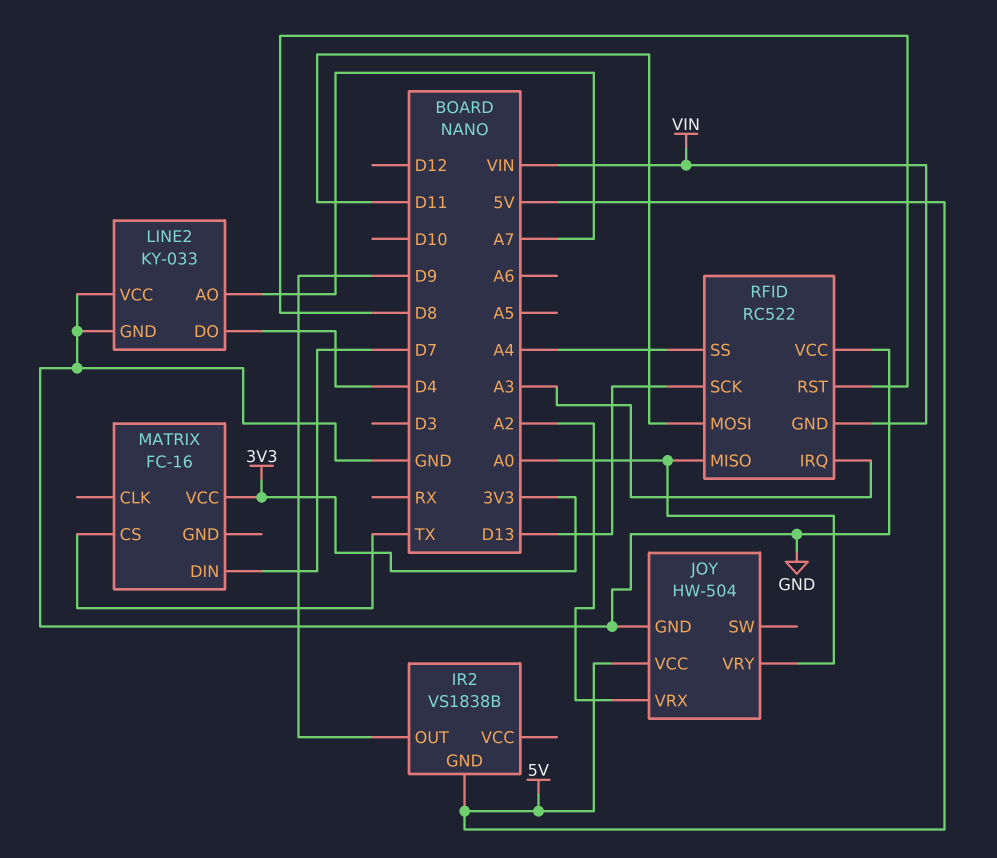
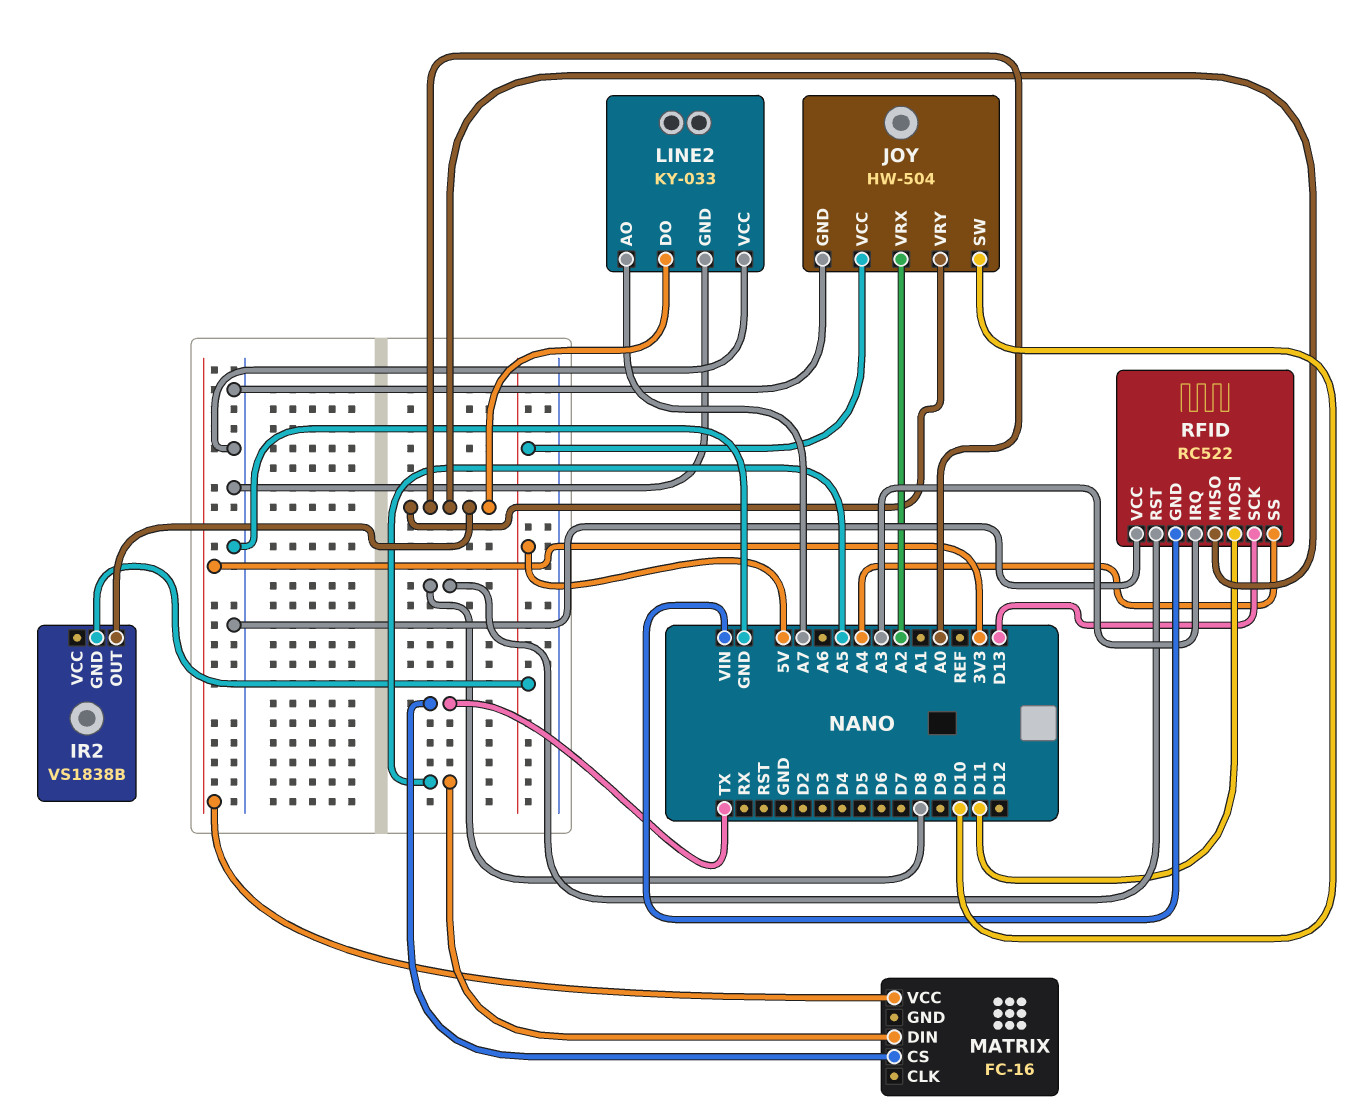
IR2 pin OUT: D9 -> A0
JOY pin SW: none -> D10
LINE2 pin DO: D4 -> A0
MATRIX pin DIN: D7 -> A5

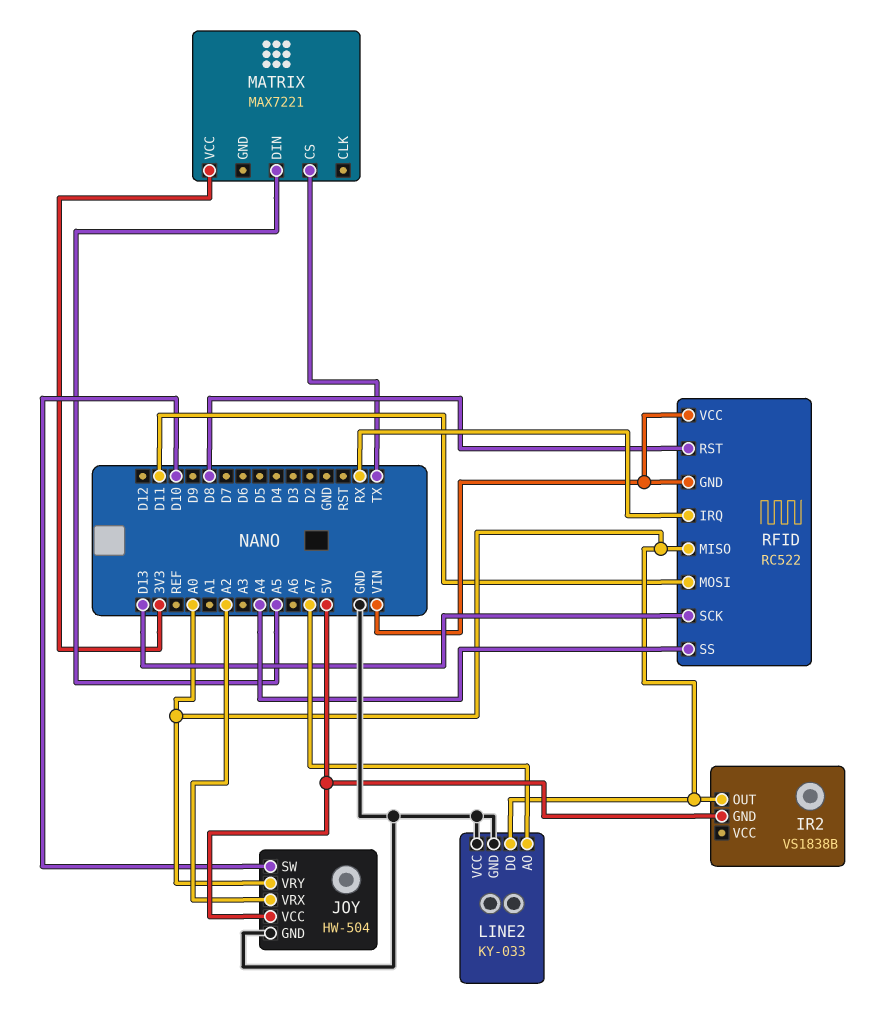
MATRIX: FC-16 -> MAX7221
RFID pin IRQ: A3 -> RX
RFID pin VCC: GND -> VIN

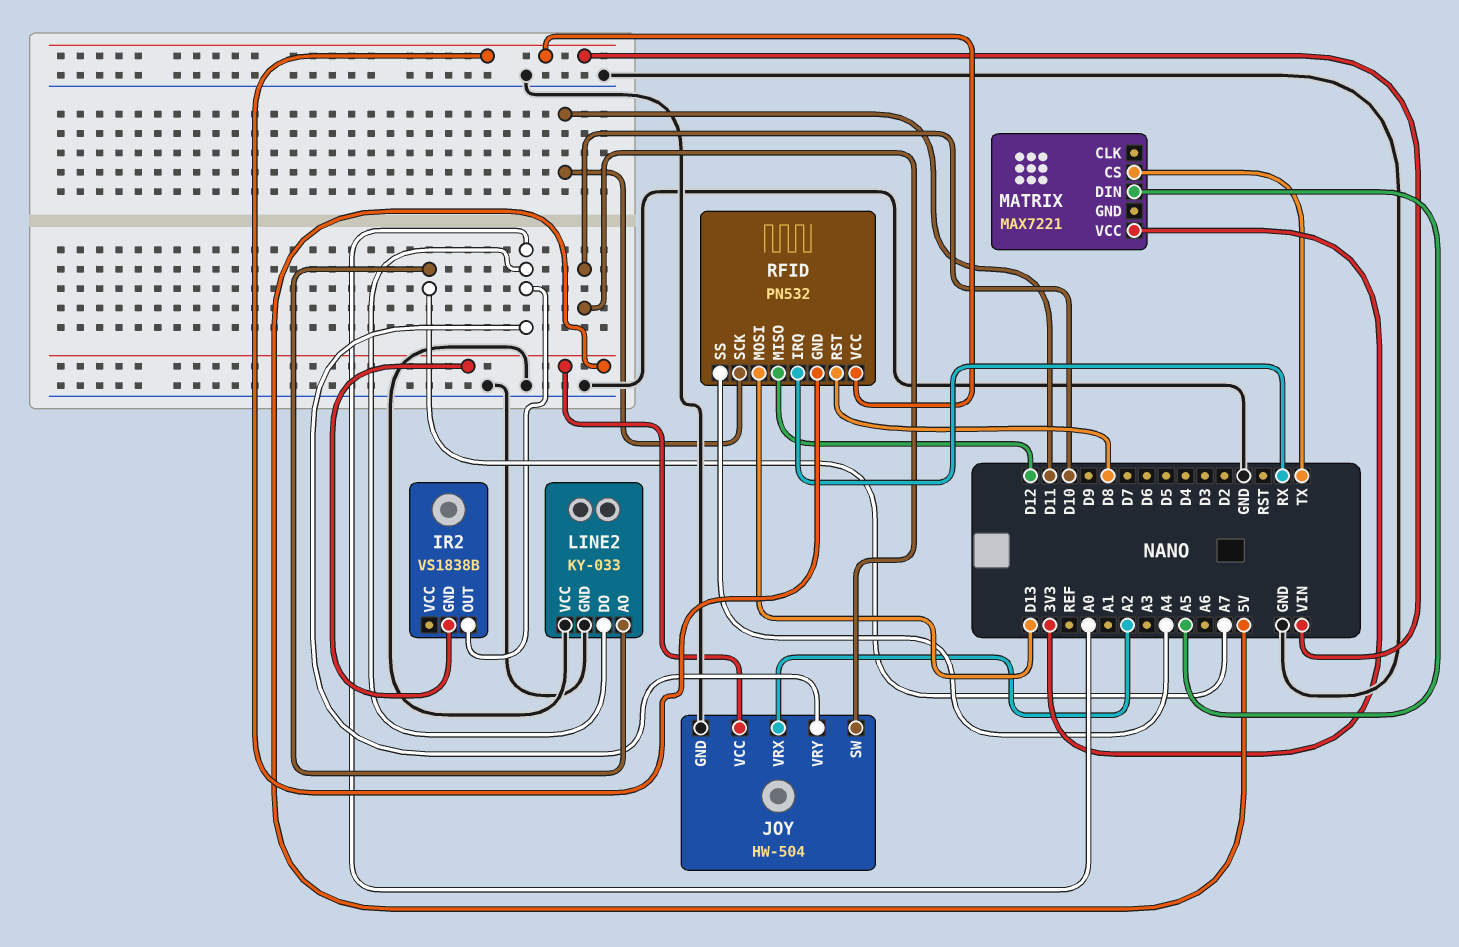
RFID: RC522 -> PN532
RFID pin MISO: A0 -> D12
RFID pin MOSI: D11 -> D13
RFID pin SCK: D13 -> D11

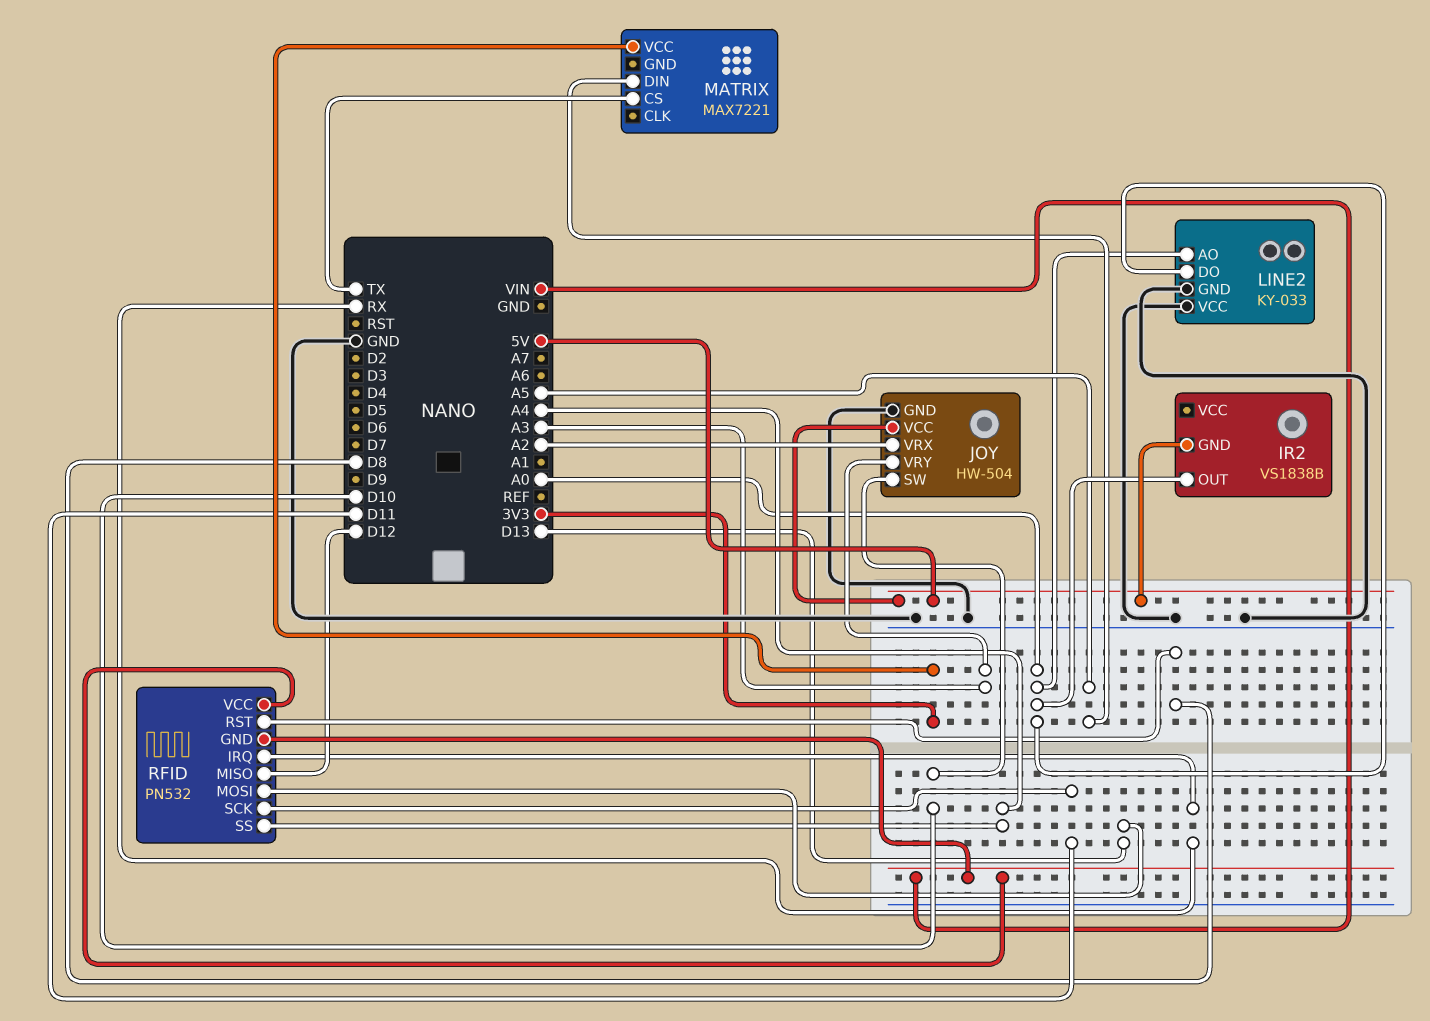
JOY pin VRY: A0 -> A3
LINE2 pin AO: A7 -> A0

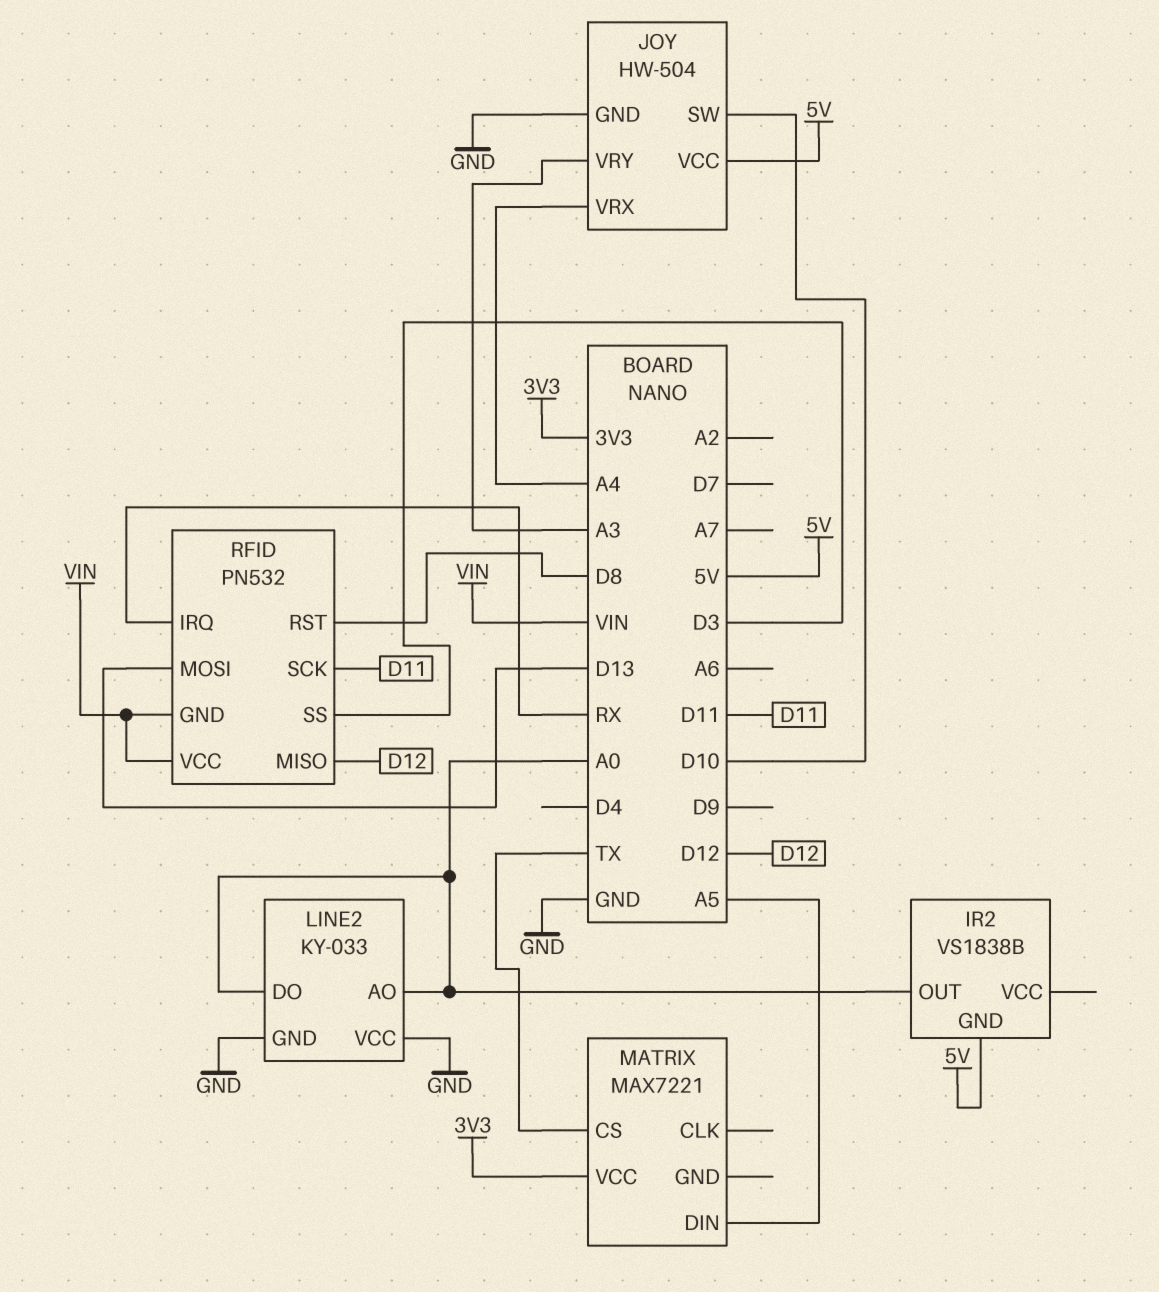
JOY pin VRX: A2 -> A4
RFID pin SS: A4 -> D3

